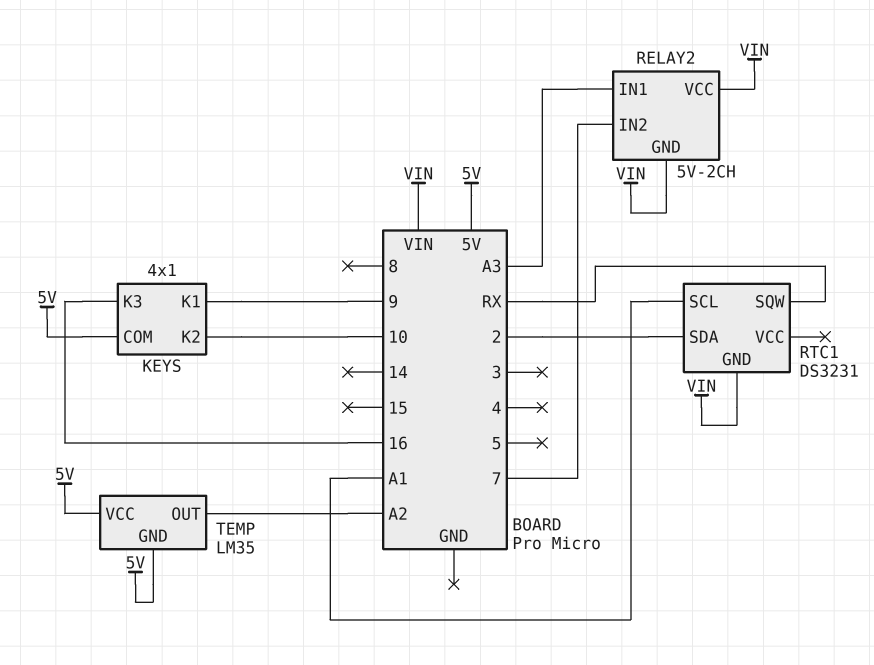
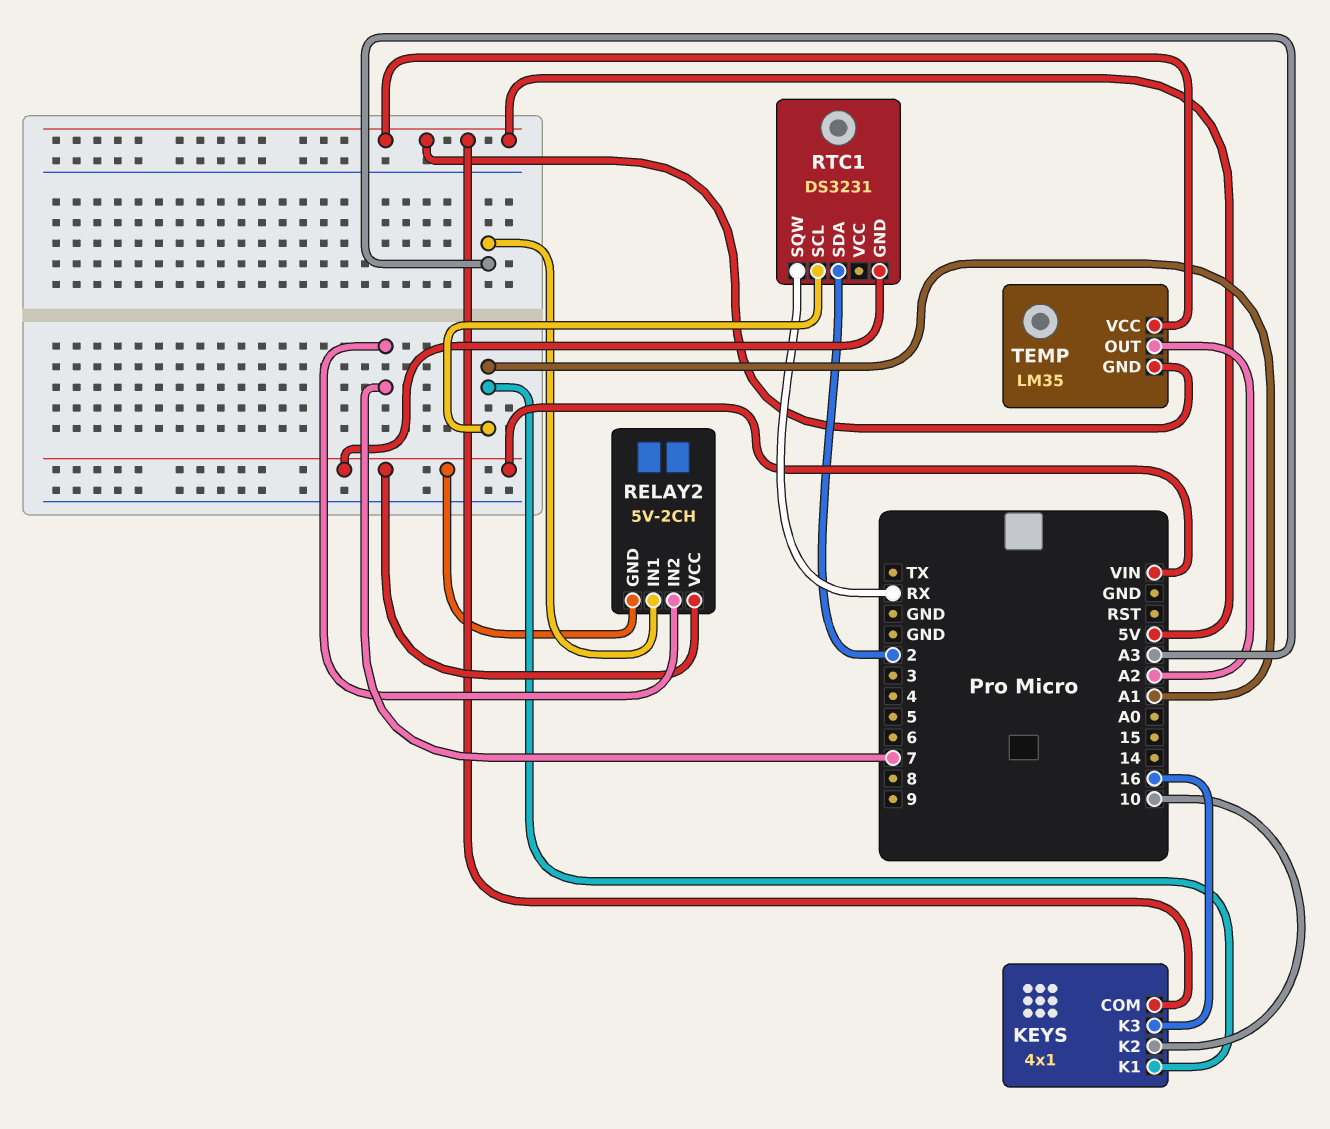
KEYS pin K1: 9 -> A1

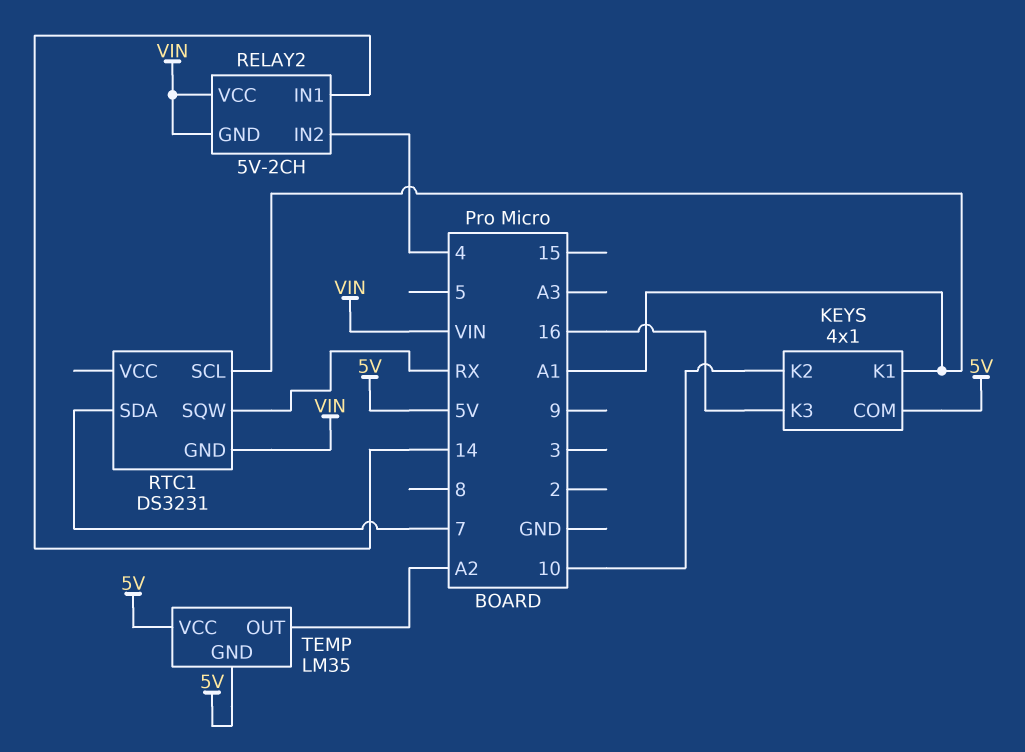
RELAY2 pin IN1: A3 -> 14
RELAY2 pin IN2: 7 -> 4
RTC1 pin SDA: 2 -> 7

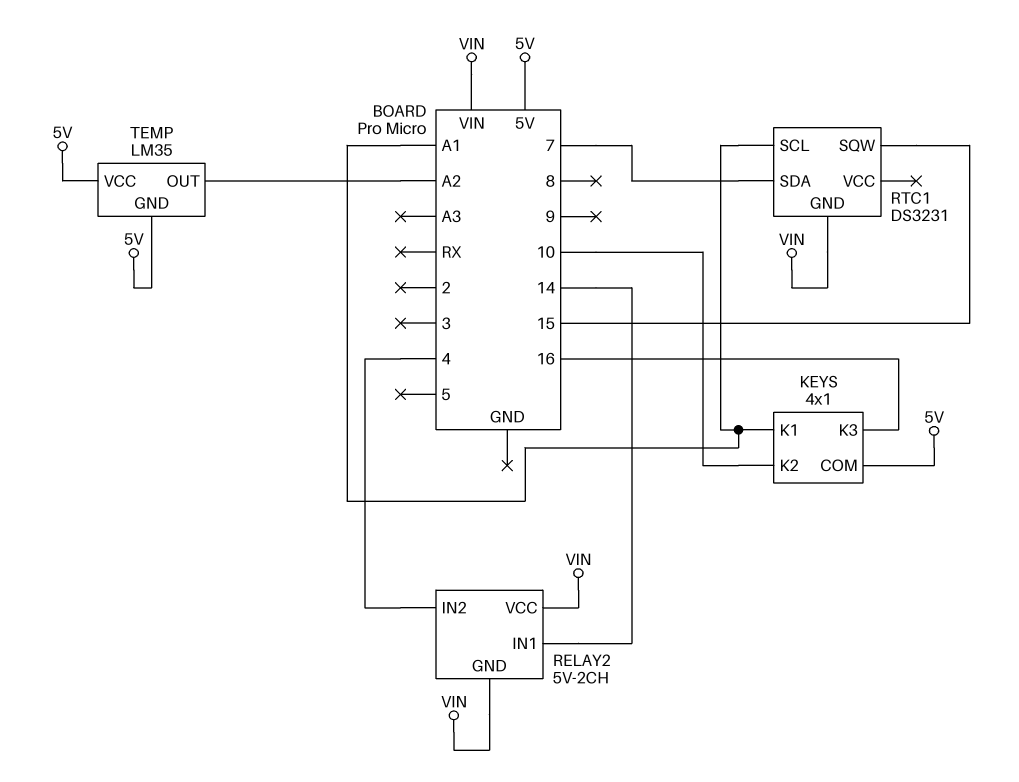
RTC1 pin SQW: RX -> 15

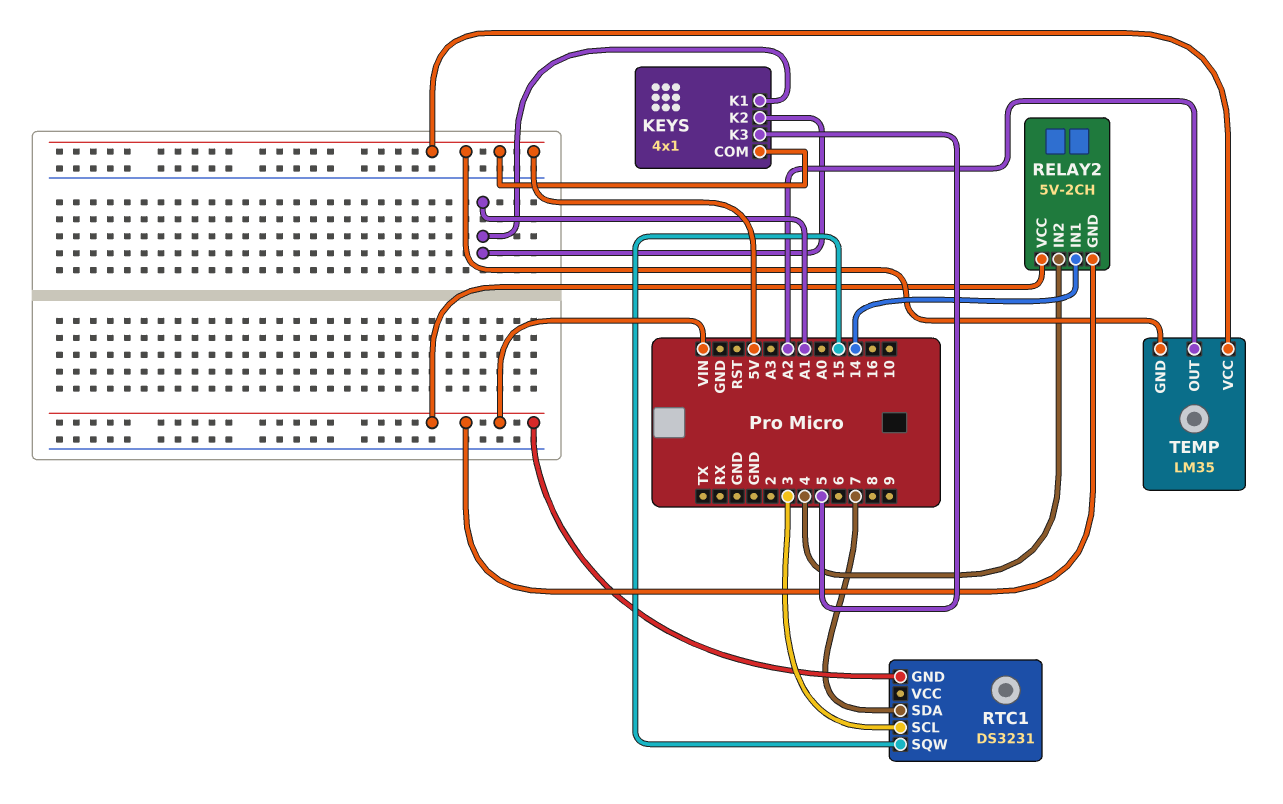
KEYS pin K2: 10 -> A1
KEYS pin K3: 16 -> 5
RTC1 pin SCL: A1 -> 3

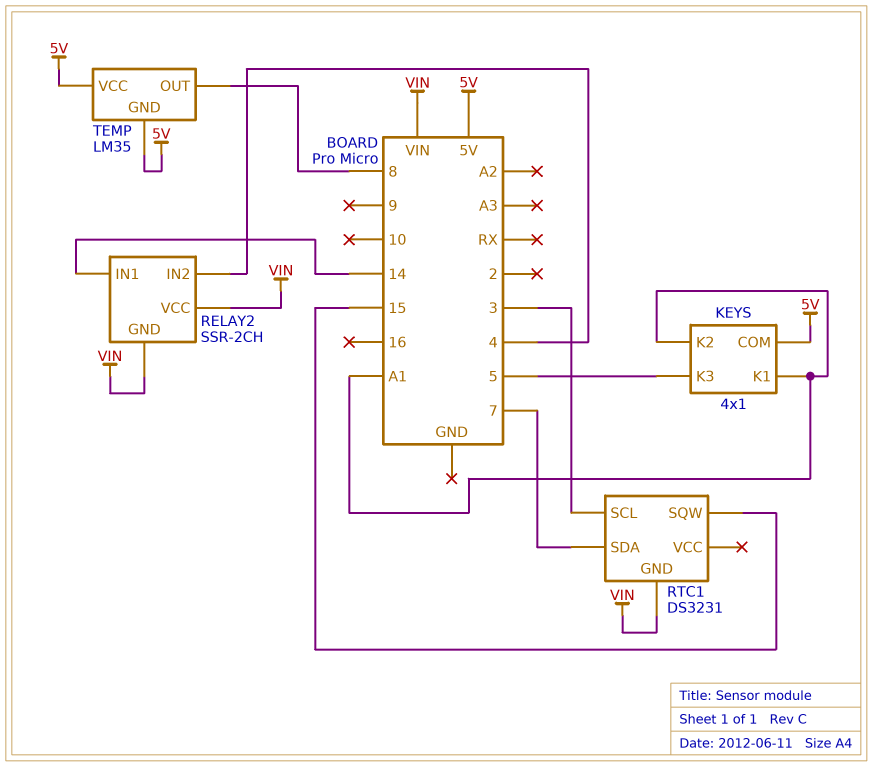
RELAY2: 5V-2CH -> SSR-2CH
TEMP pin OUT: A2 -> 8

